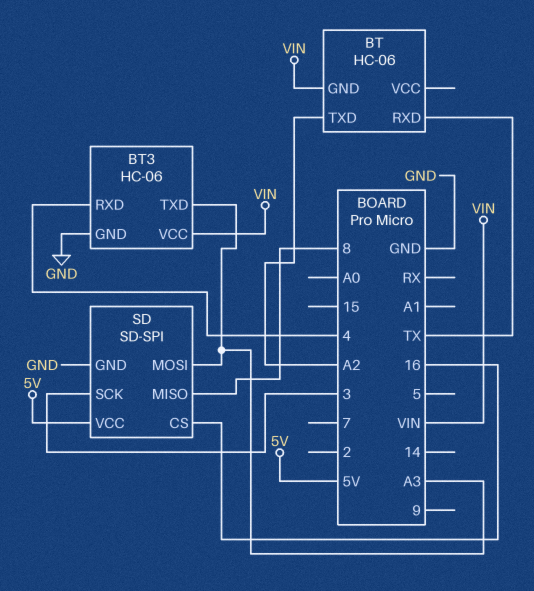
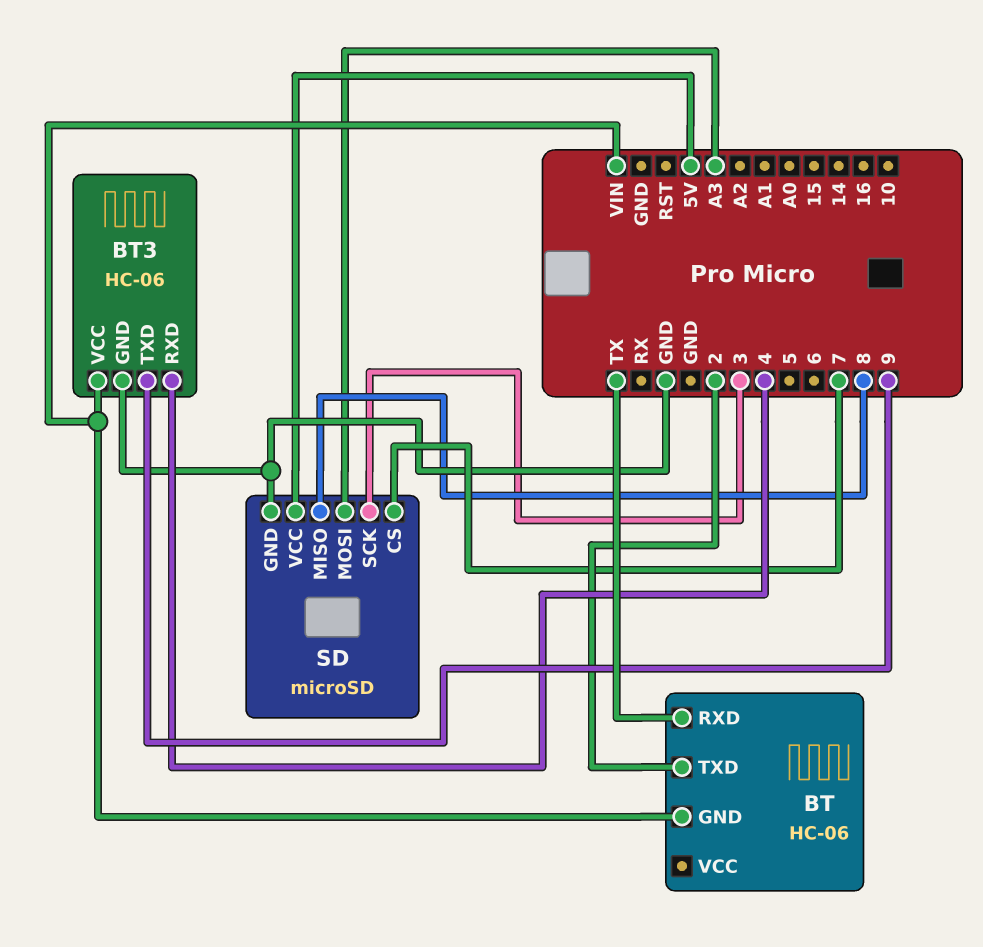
BT pin TXD: A2 -> 2
BT3 pin TXD: A3 -> 9
SD: SD-SPI -> microSD
SD pin CS: 16 -> 7

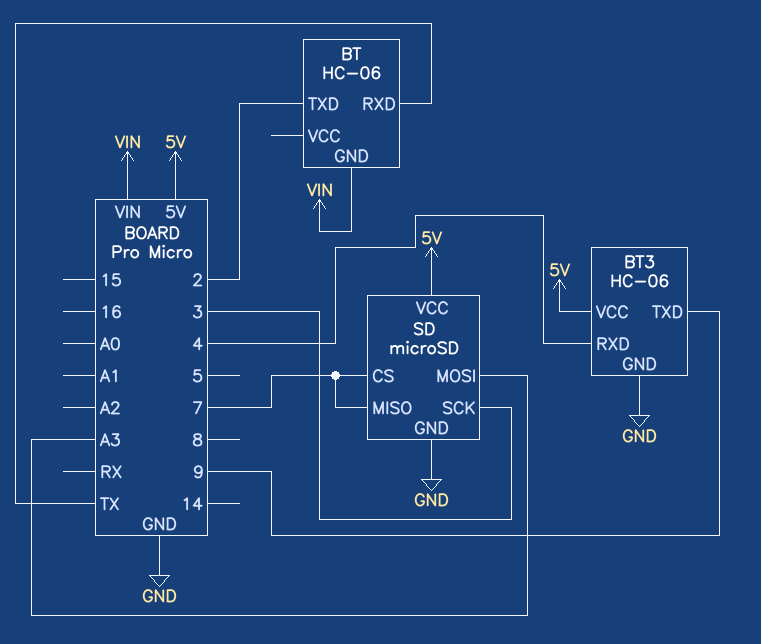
BT3 pin VCC: VIN -> 5V
SD pin MISO: 8 -> 7

